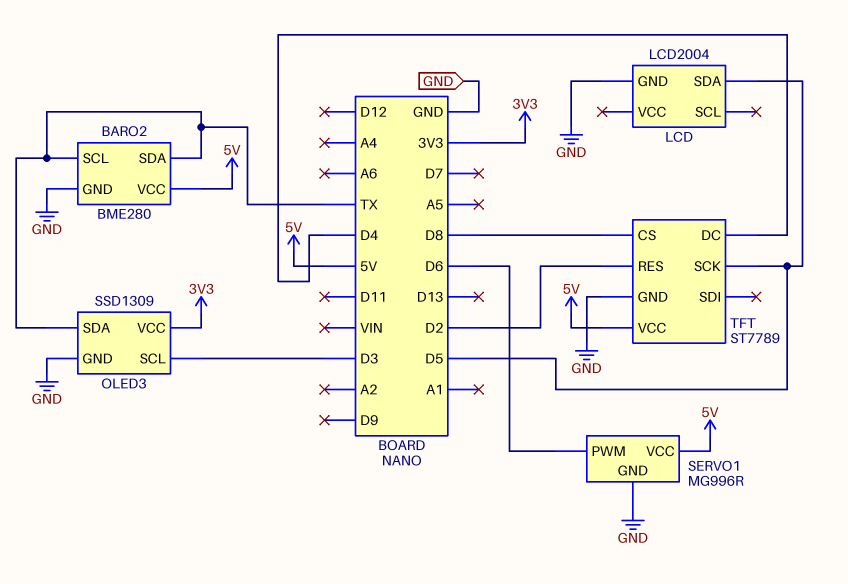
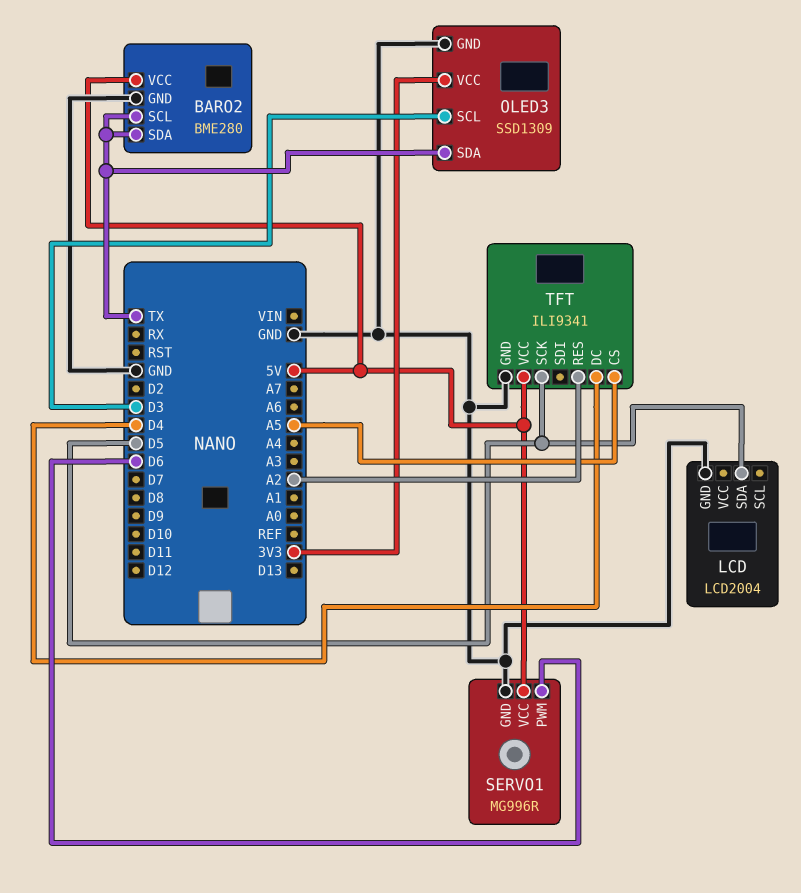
TFT: ST7789 -> ILI9341
TFT pin CS: D8 -> A5
TFT pin RES: D2 -> A2

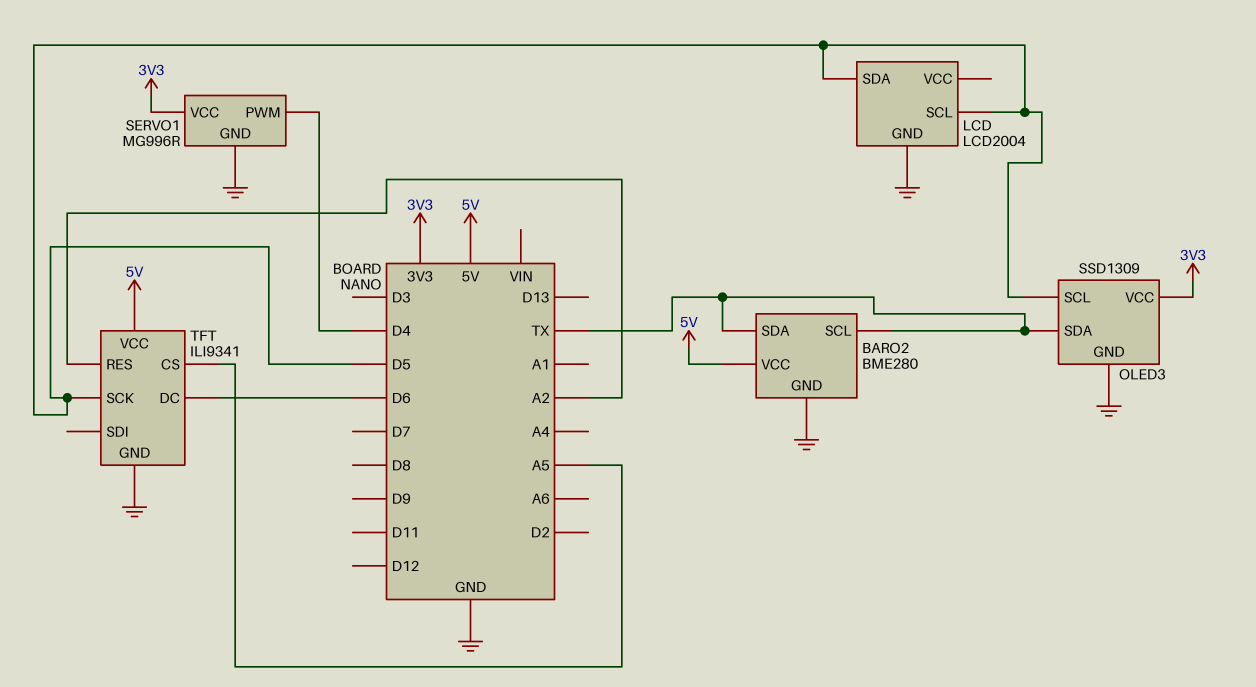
LCD pin SCL: none -> D5
OLED3 pin SCL: D3 -> D5
SERVO1 pin PWM: D6 -> D4
SERVO1 pin VCC: 5V -> 3V3
TFT pin DC: D4 -> D6

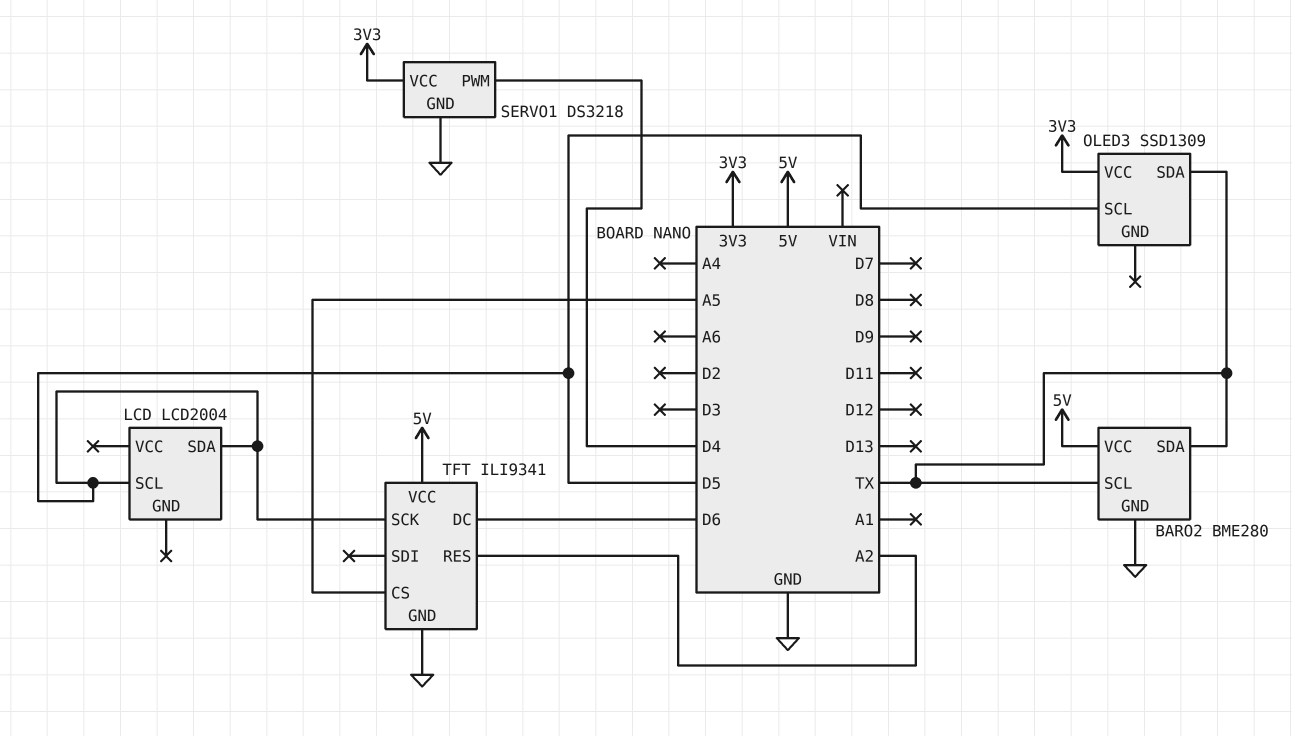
LCD pin GND: GND -> none
OLED3 pin GND: GND -> none
SERVO1: MG996R -> DS3218

